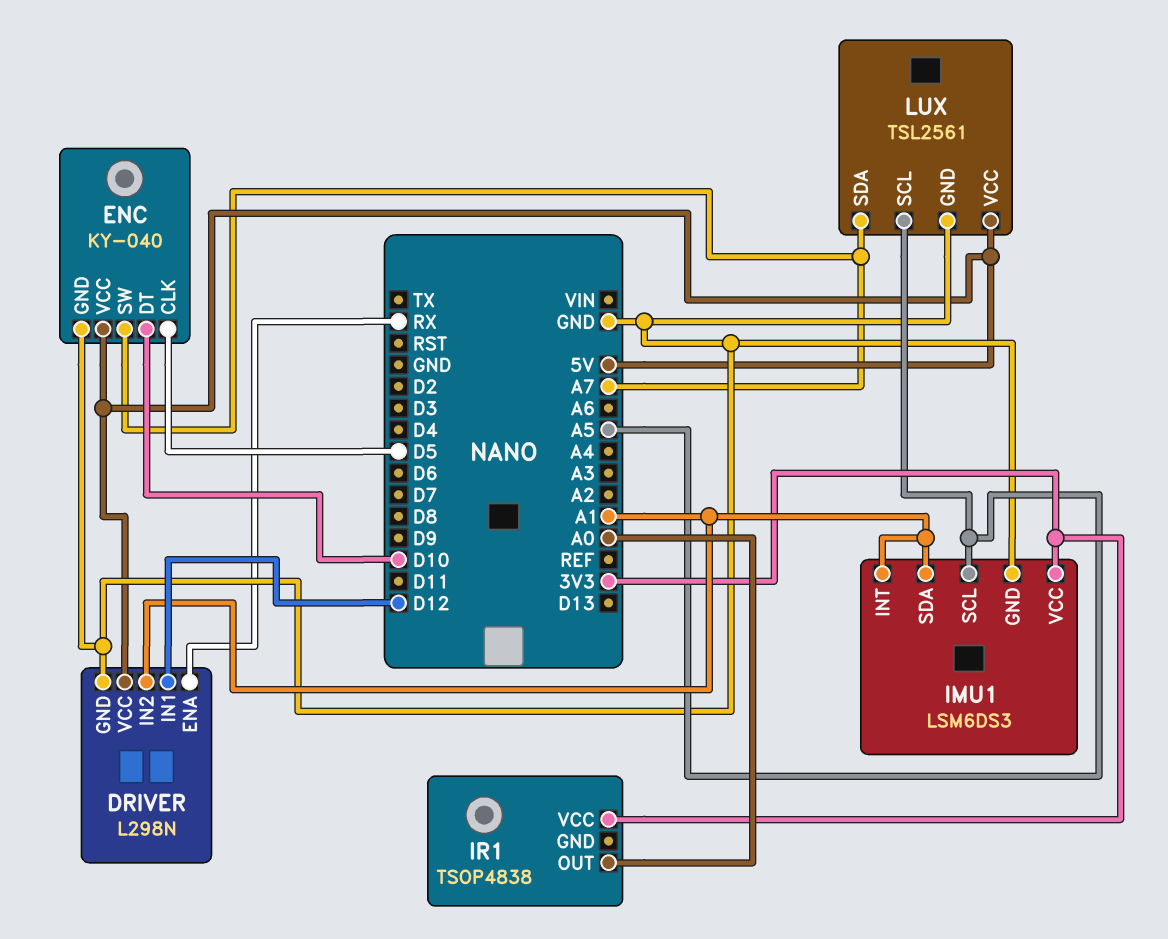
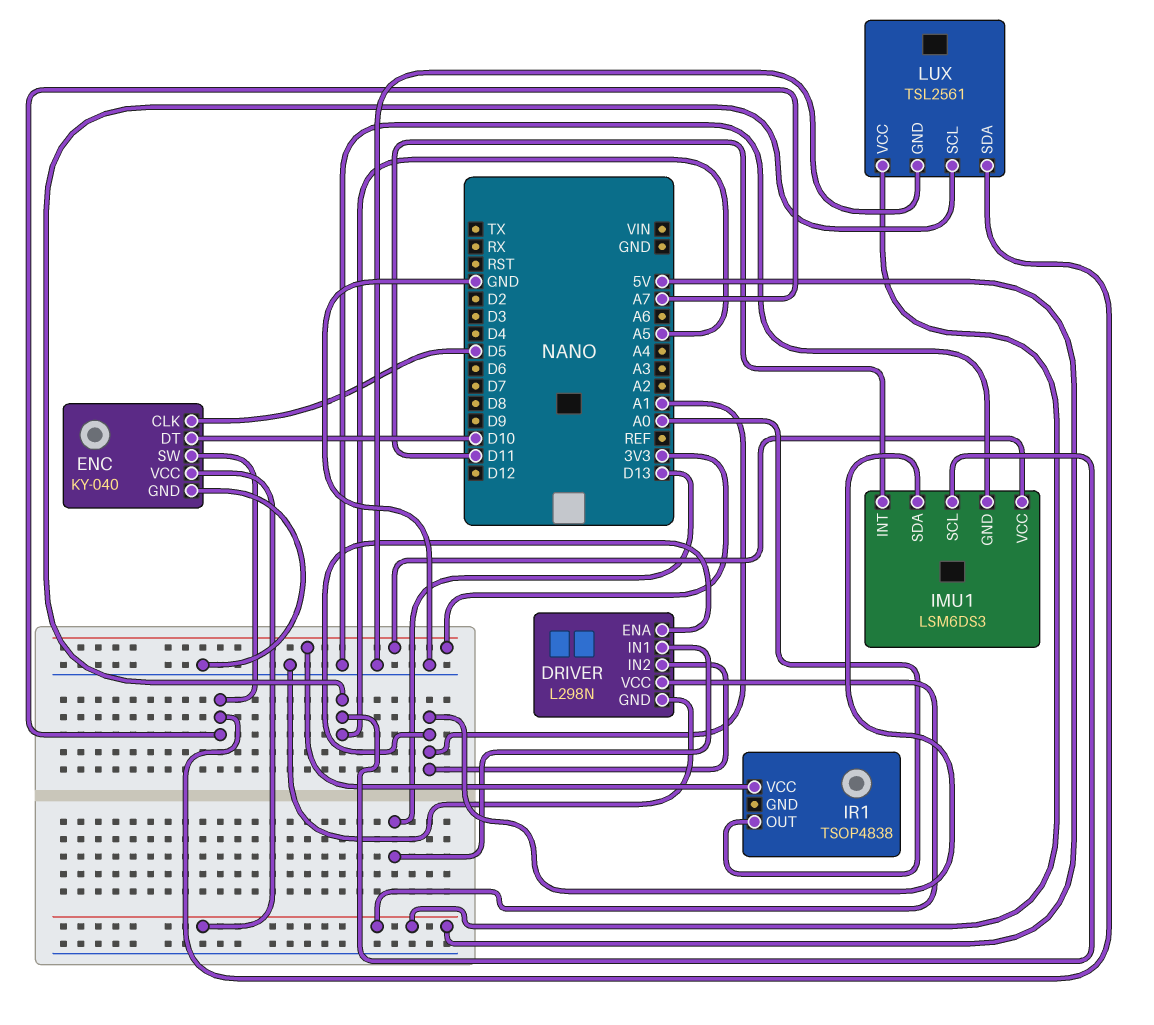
DRIVER pin ENA: RX -> A1
DRIVER pin IN1: D12 -> D13
IMU1 pin INT: A1 -> D11

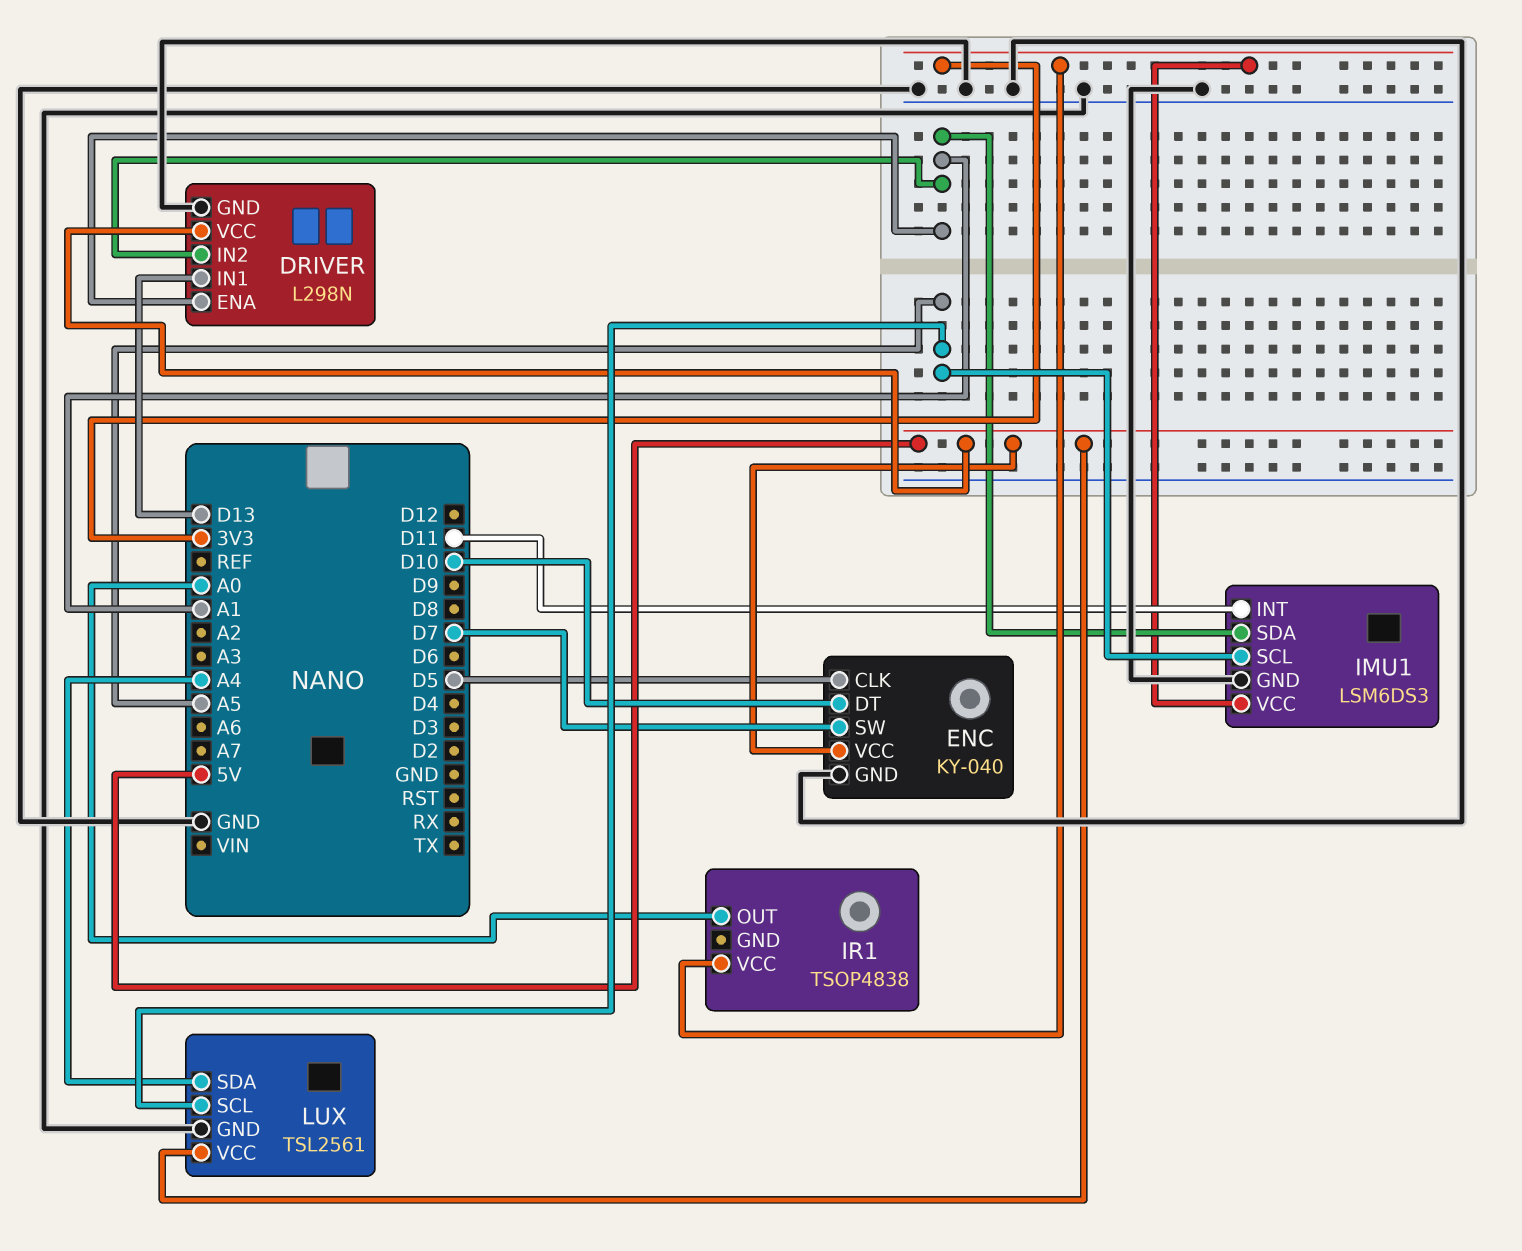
ENC pin SW: A7 -> D7
LUX pin SDA: A7 -> A4

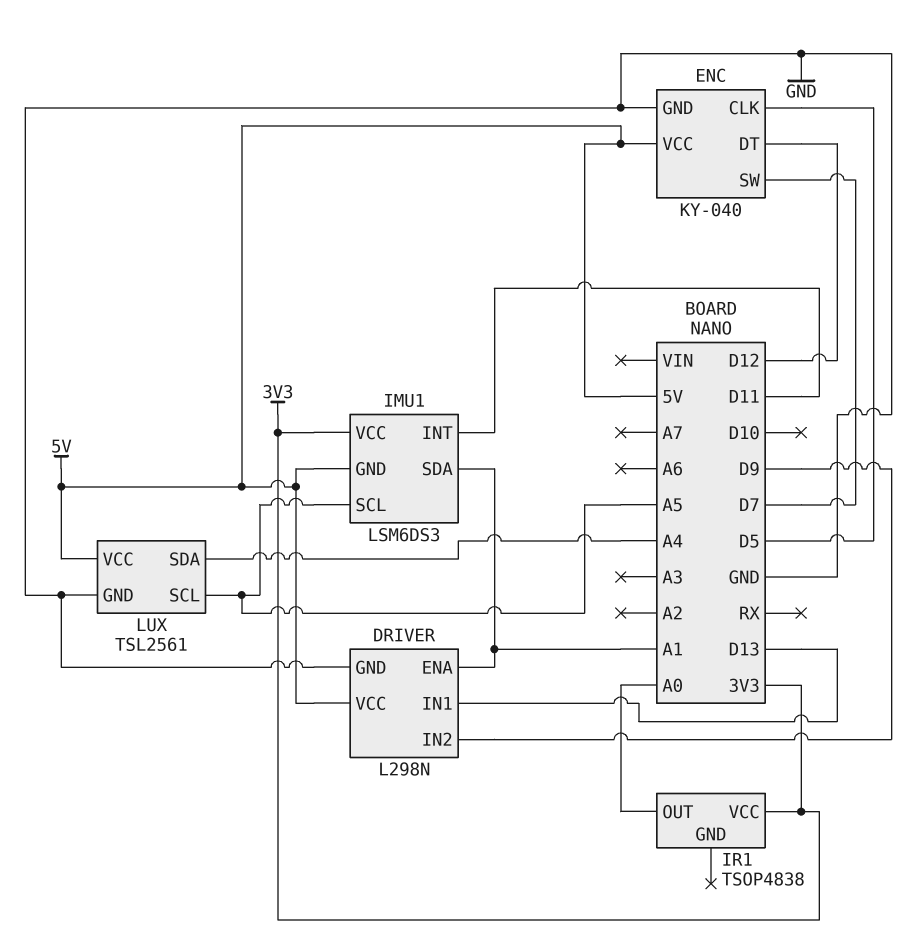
DRIVER pin IN2: A1 -> D9
ENC pin DT: D10 -> D12
IMU1 pin GND: GND -> 5V

